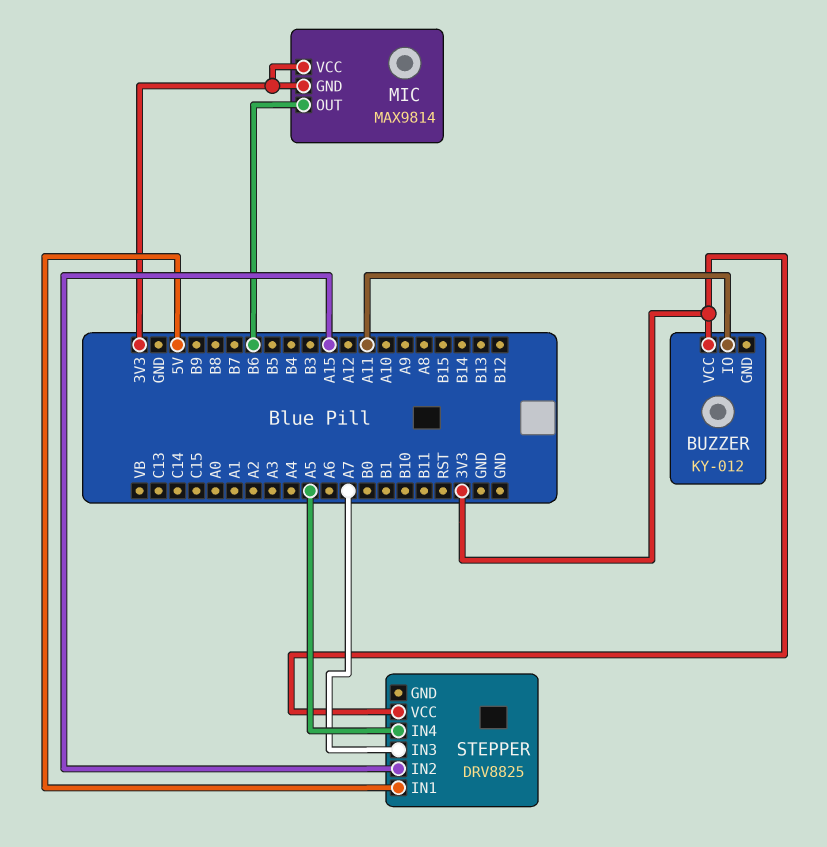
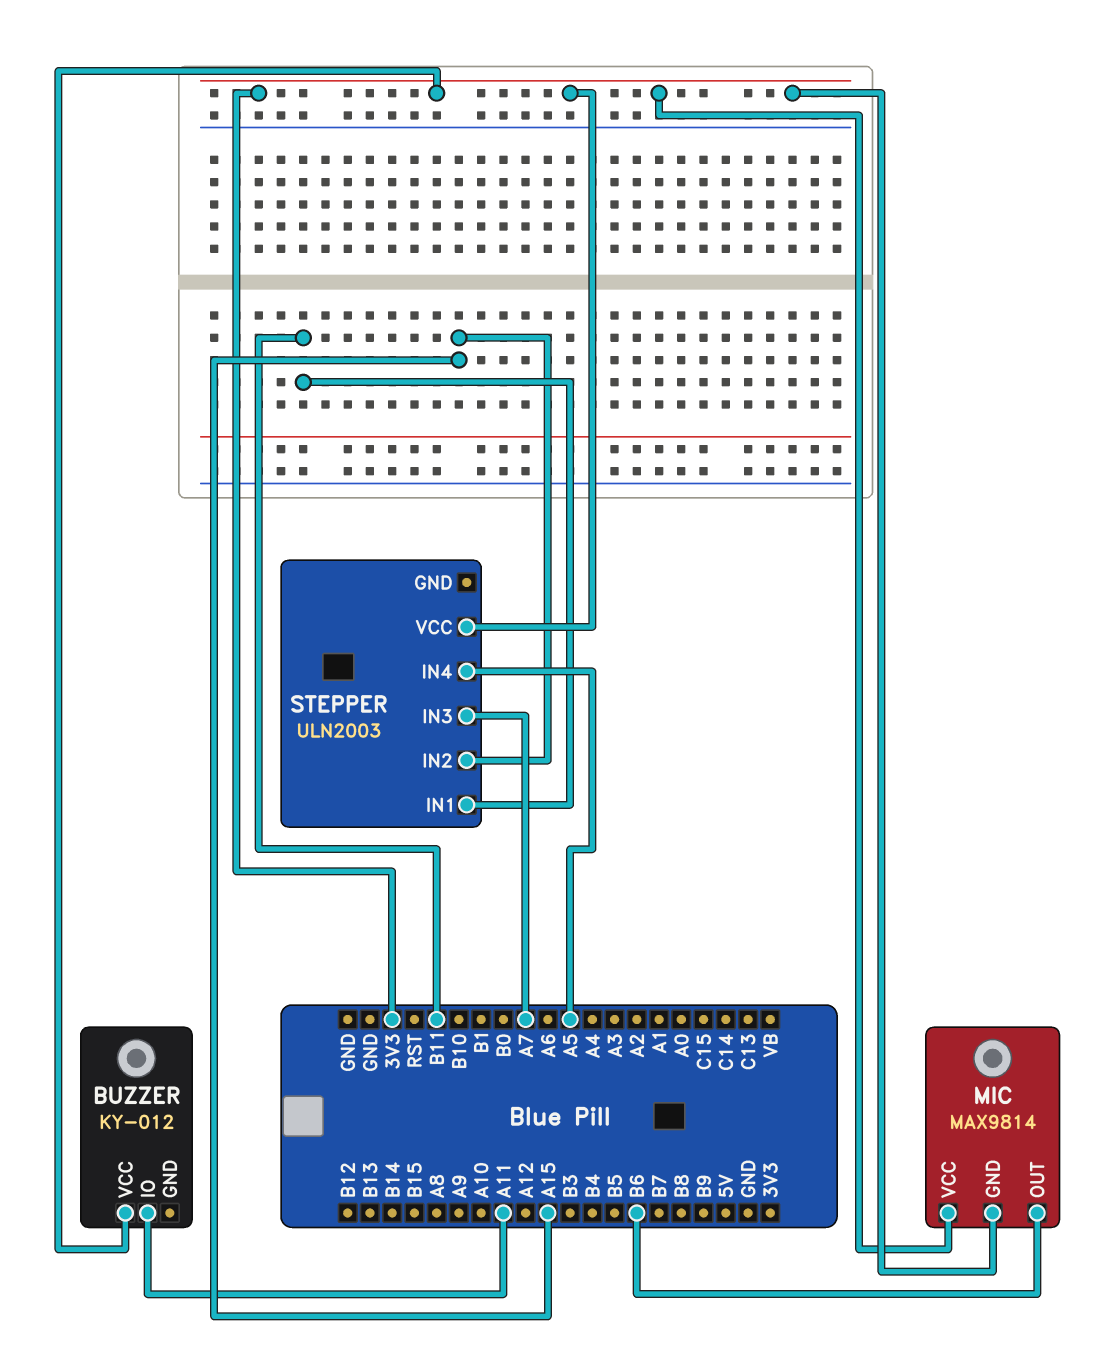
STEPPER: DRV8825 -> ULN2003
STEPPER pin IN1: 5V -> B11

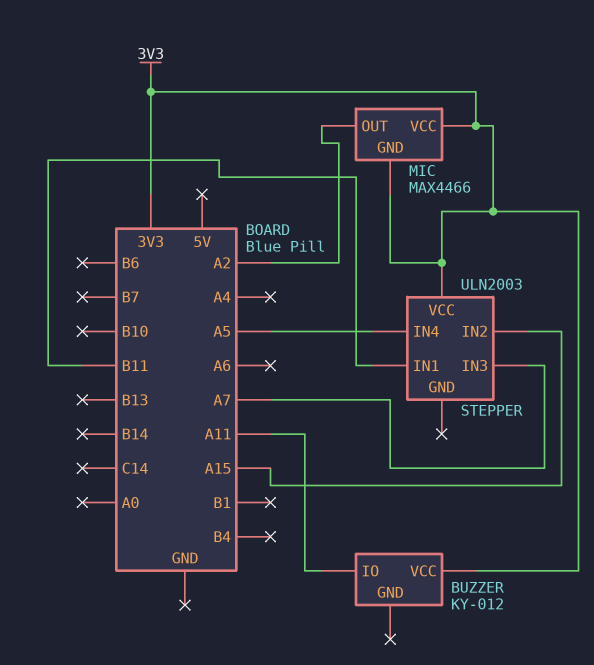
MIC: MAX9814 -> MAX4466
MIC pin OUT: B6 -> A2

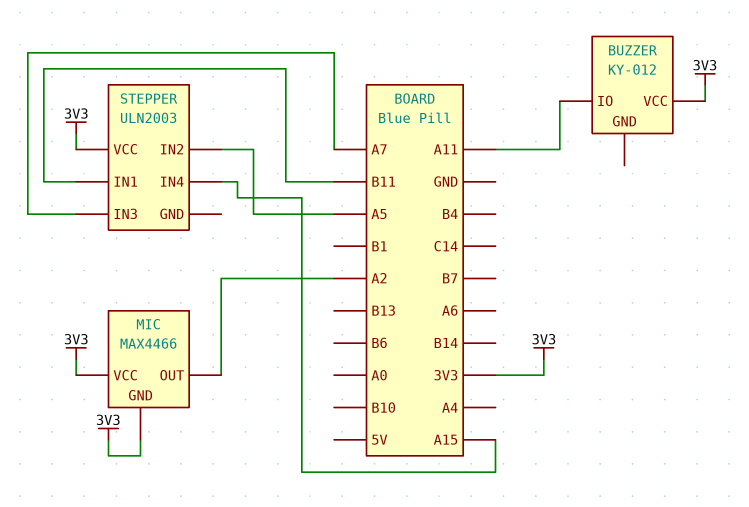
STEPPER pin IN2: A15 -> A5
STEPPER pin IN4: A5 -> A15

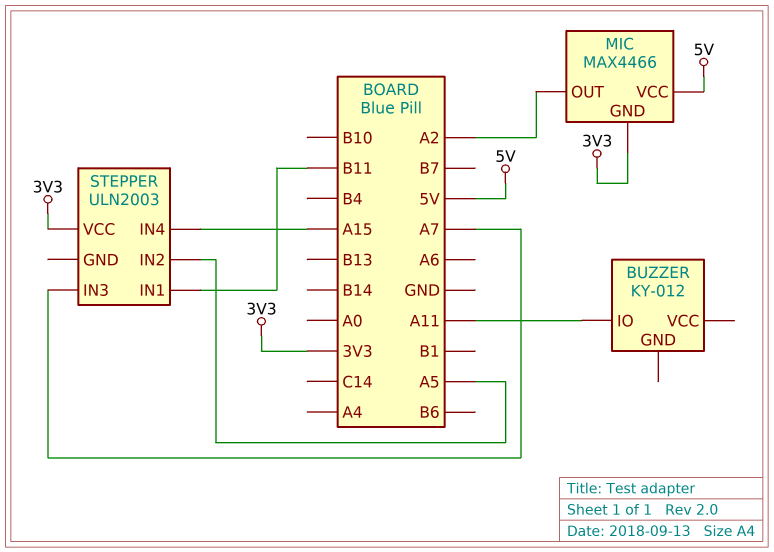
BUZZER pin VCC: 3V3 -> none
MIC pin VCC: 3V3 -> 5V

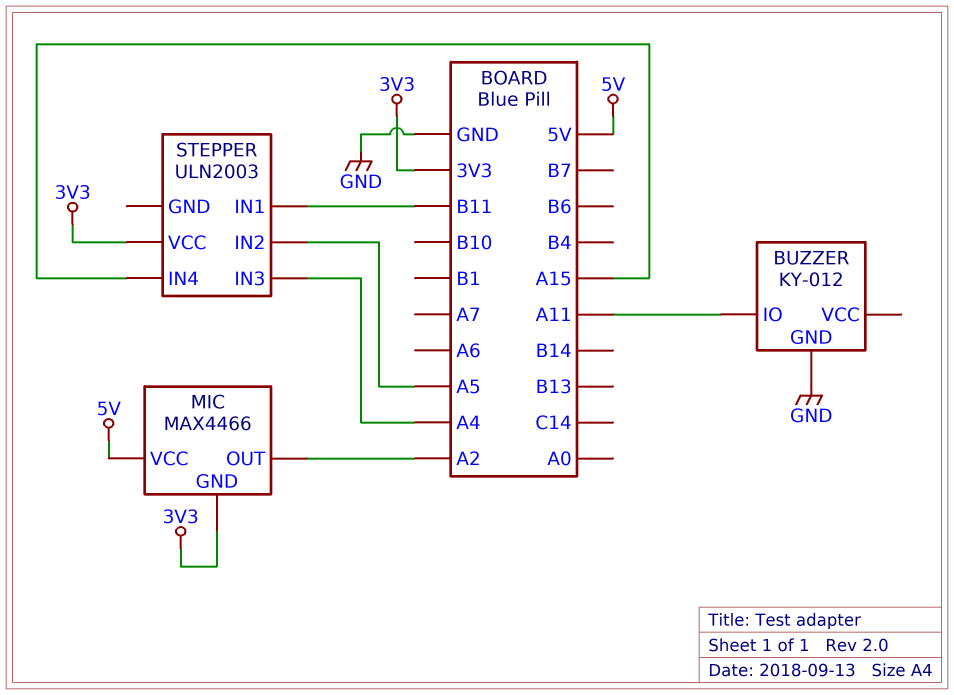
BUZZER pin GND: none -> GND
STEPPER pin IN3: A7 -> A4

